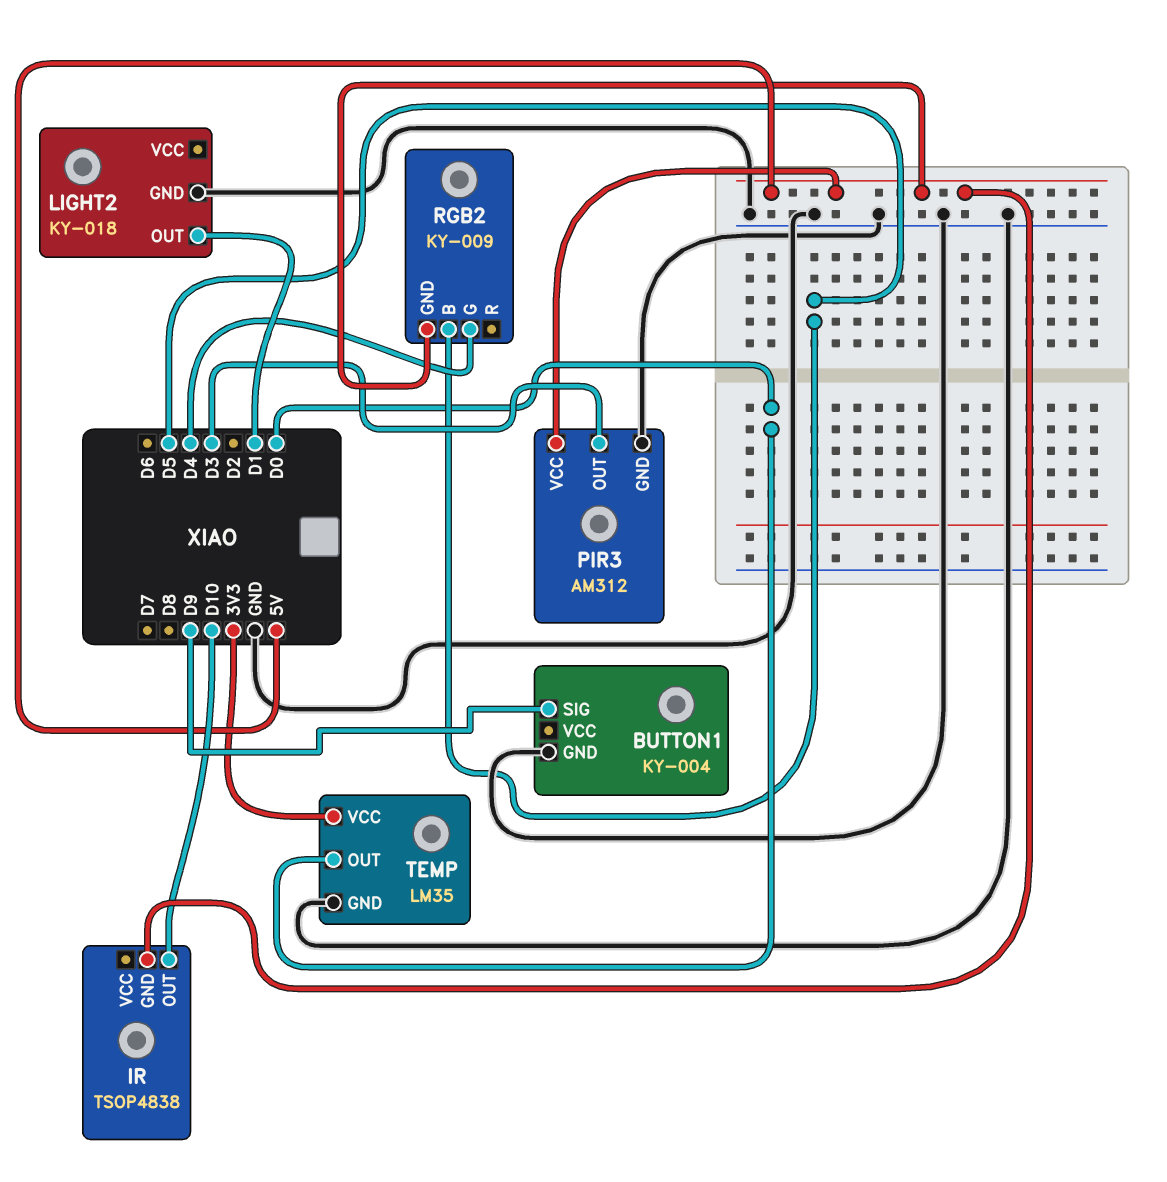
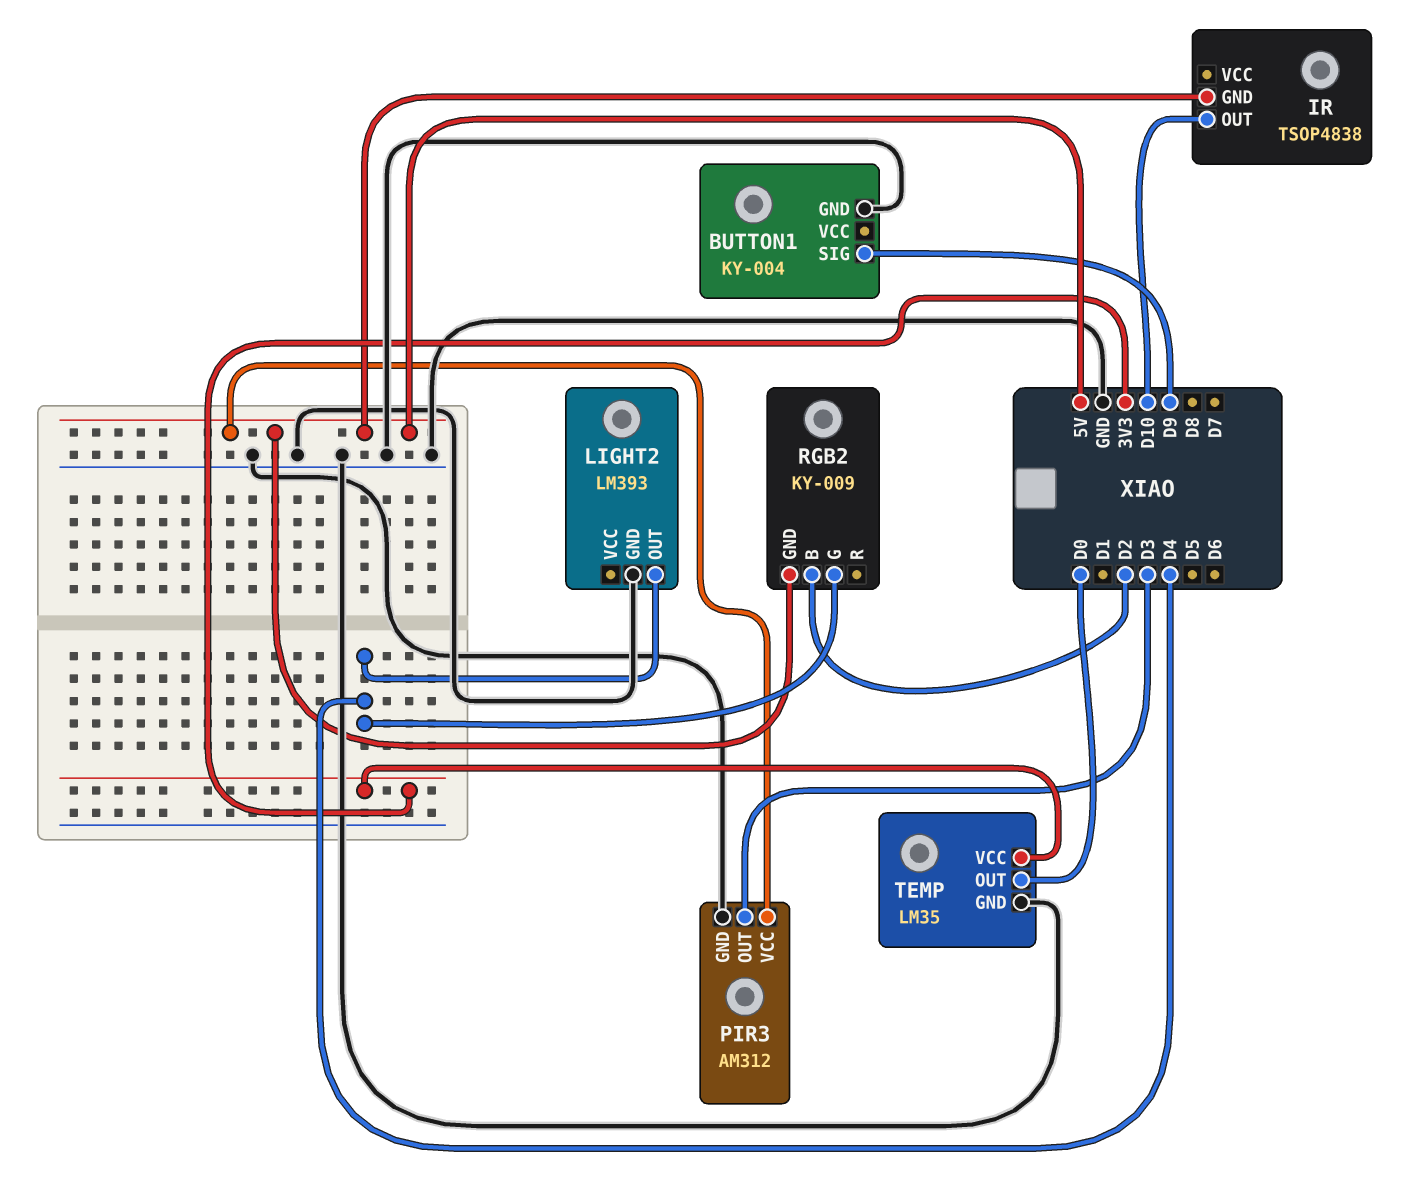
LIGHT2: KY-018 -> LM393
LIGHT2 pin OUT: D1 -> D4
RGB2 pin B: D5 -> D2

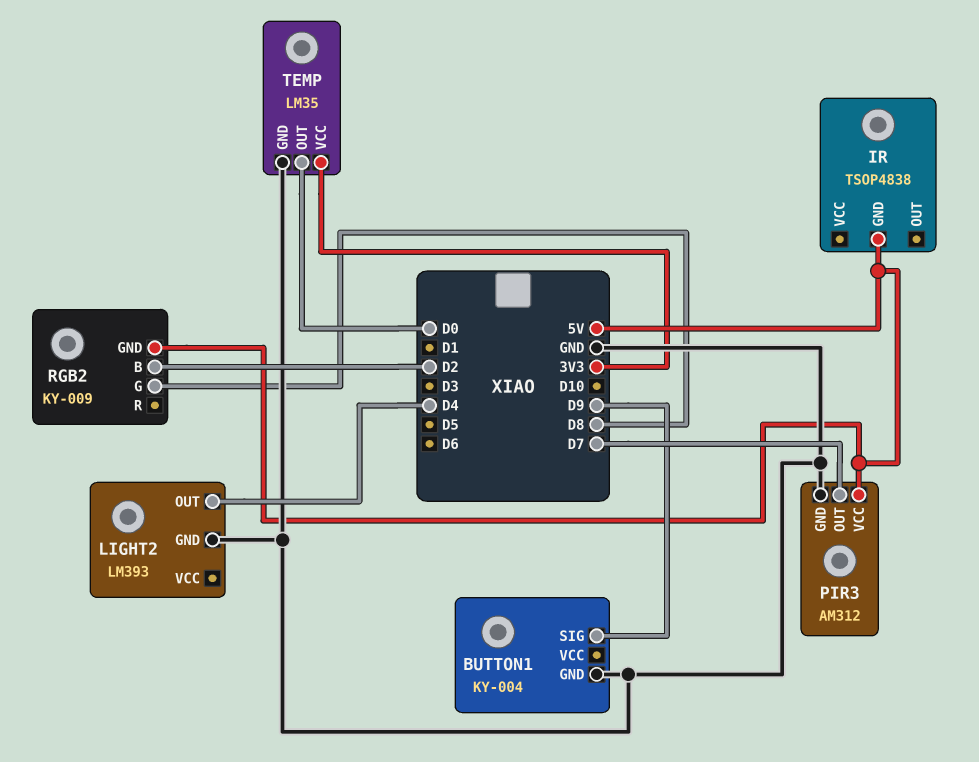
IR pin OUT: D10 -> none
PIR3 pin OUT: D3 -> D7
RGB2 pin G: D4 -> D8

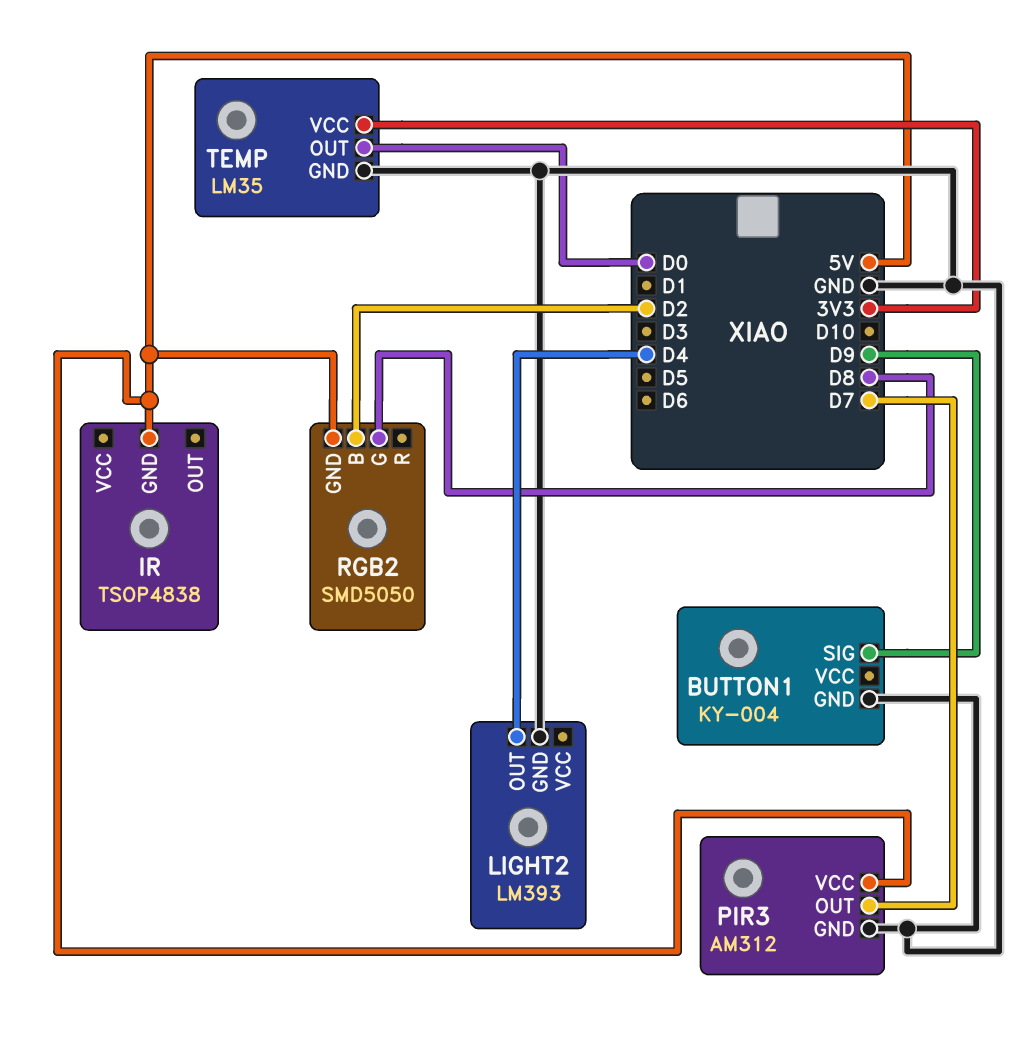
RGB2: KY-009 -> SMD5050

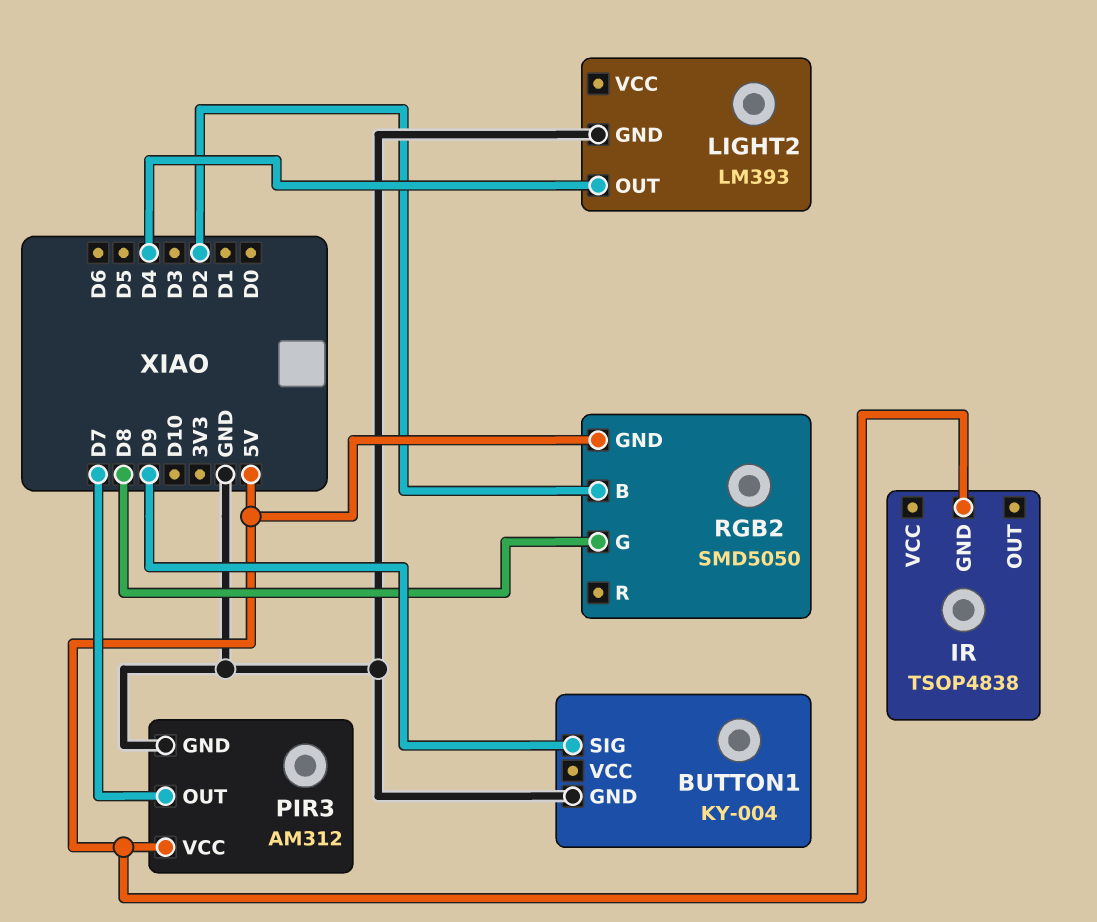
TEMP: LM35 -> none
TEMP pin GND: GND -> none
TEMP pin OUT: D0 -> none
TEMP pin VCC: 3V3 -> none

